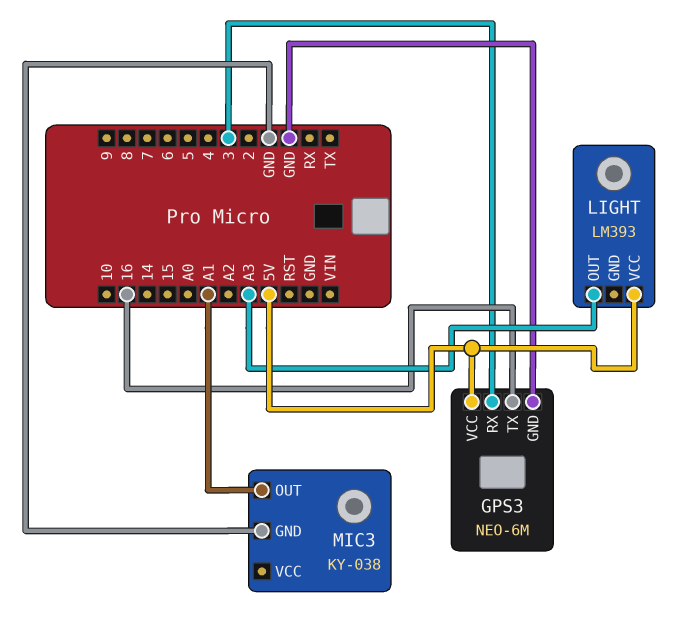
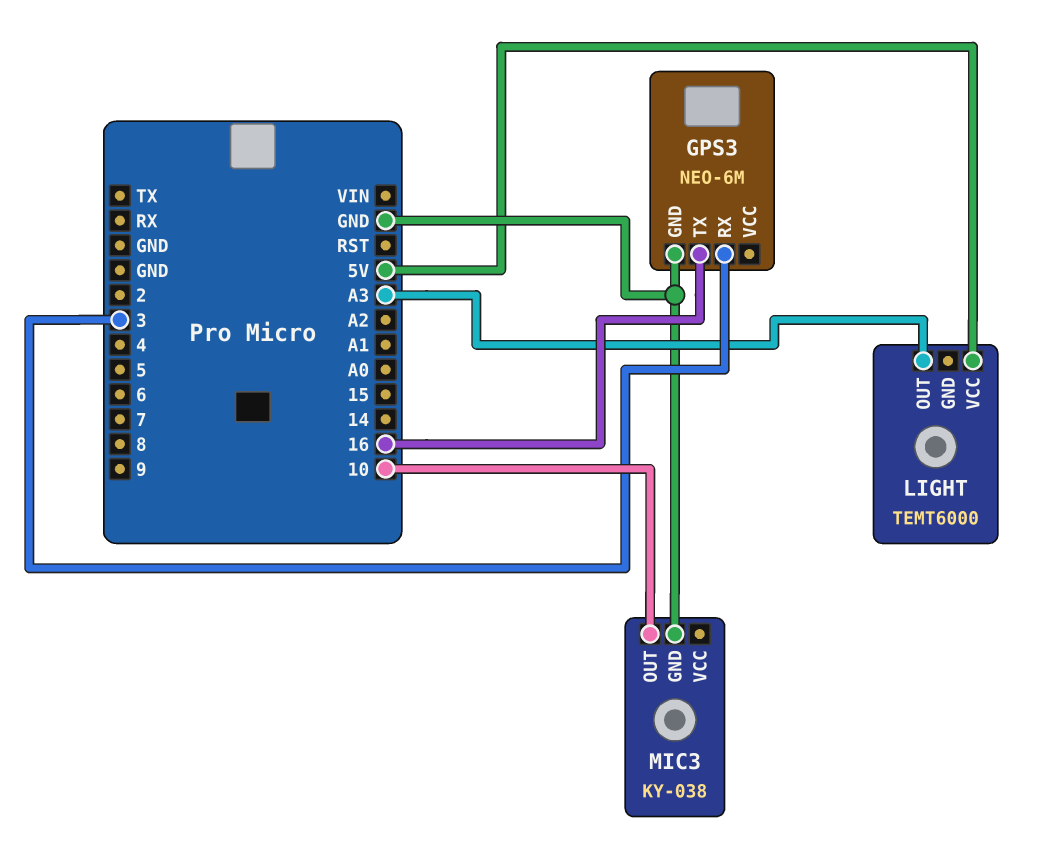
GPS3 pin VCC: 5V -> none
LIGHT: LM393 -> TEMT6000
MIC3 pin OUT: A1 -> 10

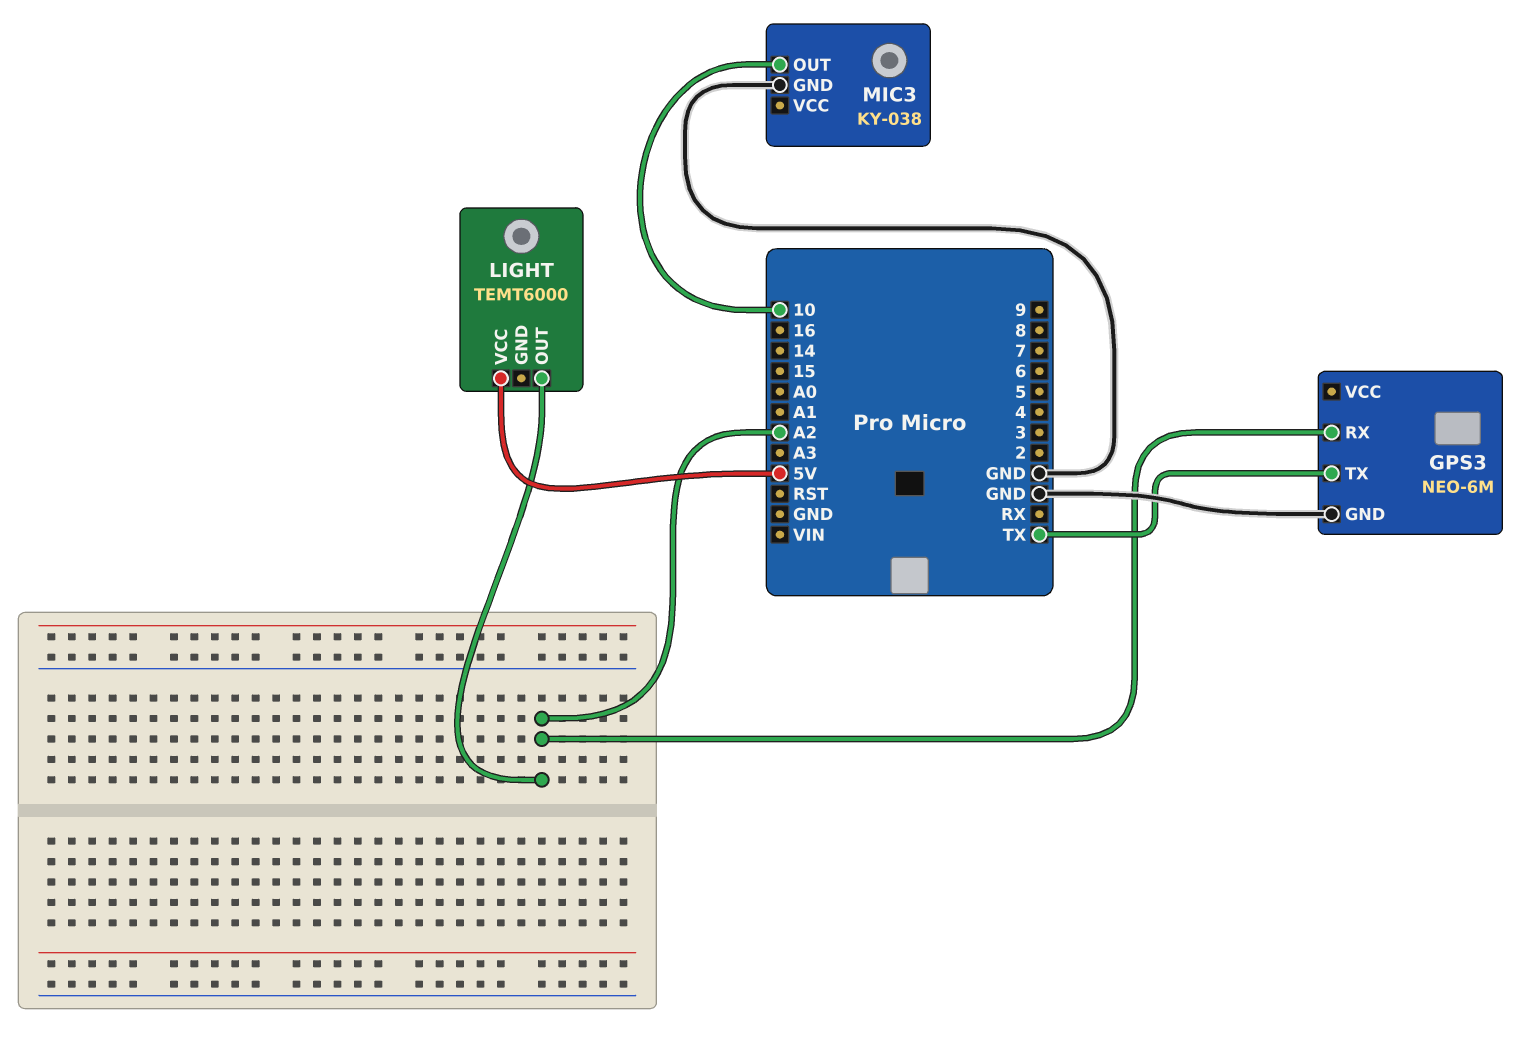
GPS3 pin RX: 3 -> A2
GPS3 pin TX: 16 -> TX
LIGHT pin OUT: A3 -> A2

